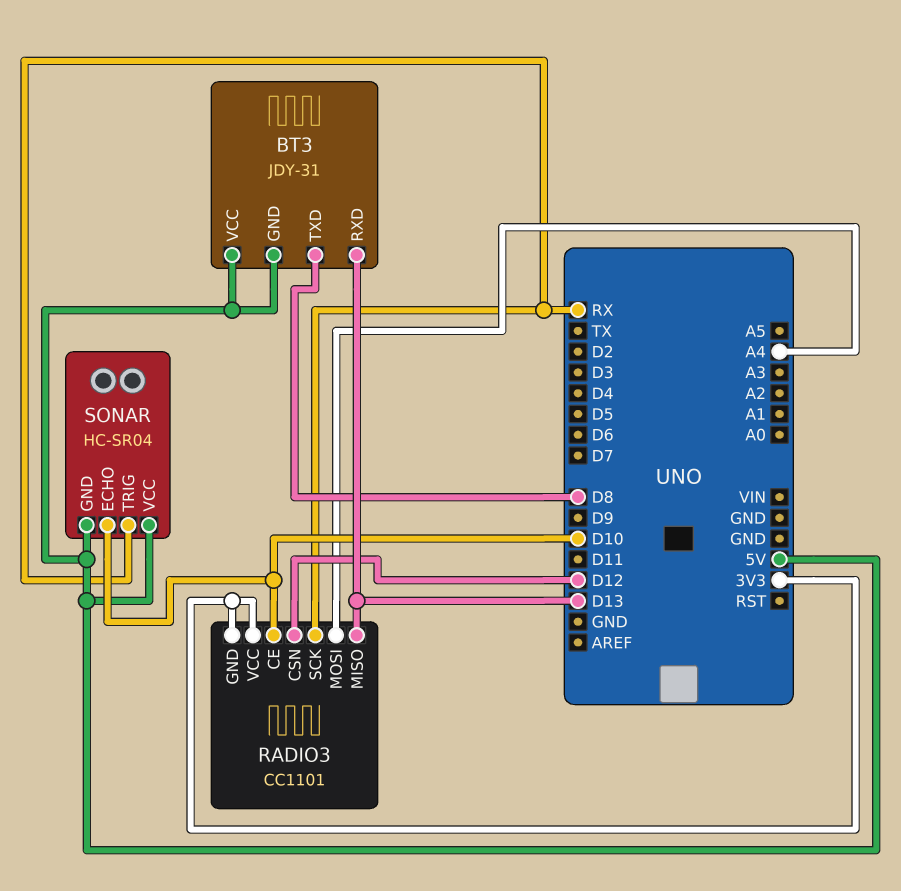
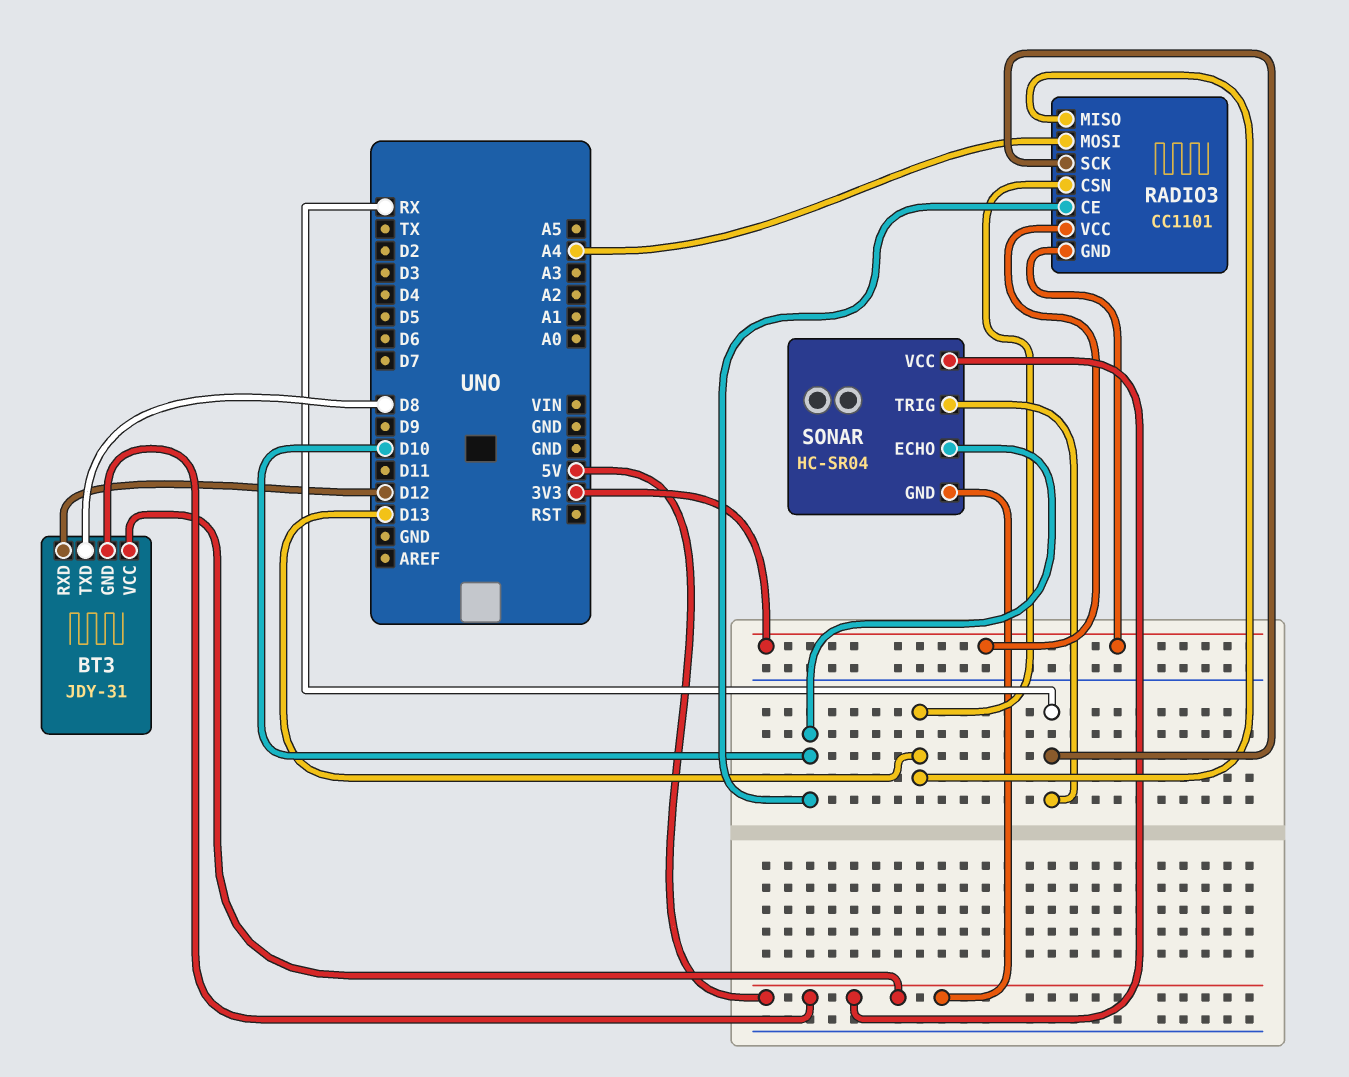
BT3 pin RXD: D13 -> D12
RADIO3 pin CSN: D12 -> D13

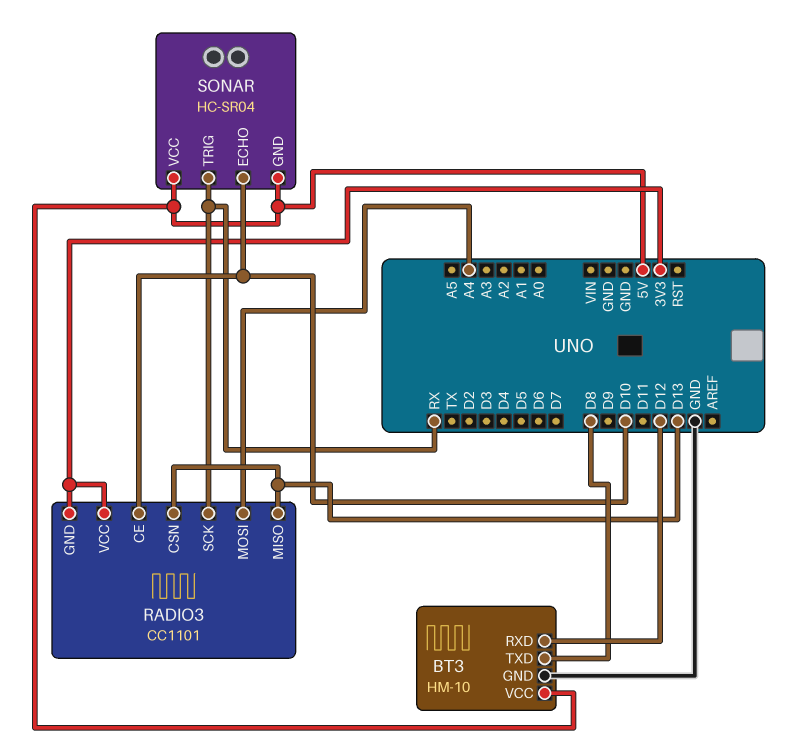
BT3: JDY-31 -> HM-10
BT3 pin GND: 5V -> GND

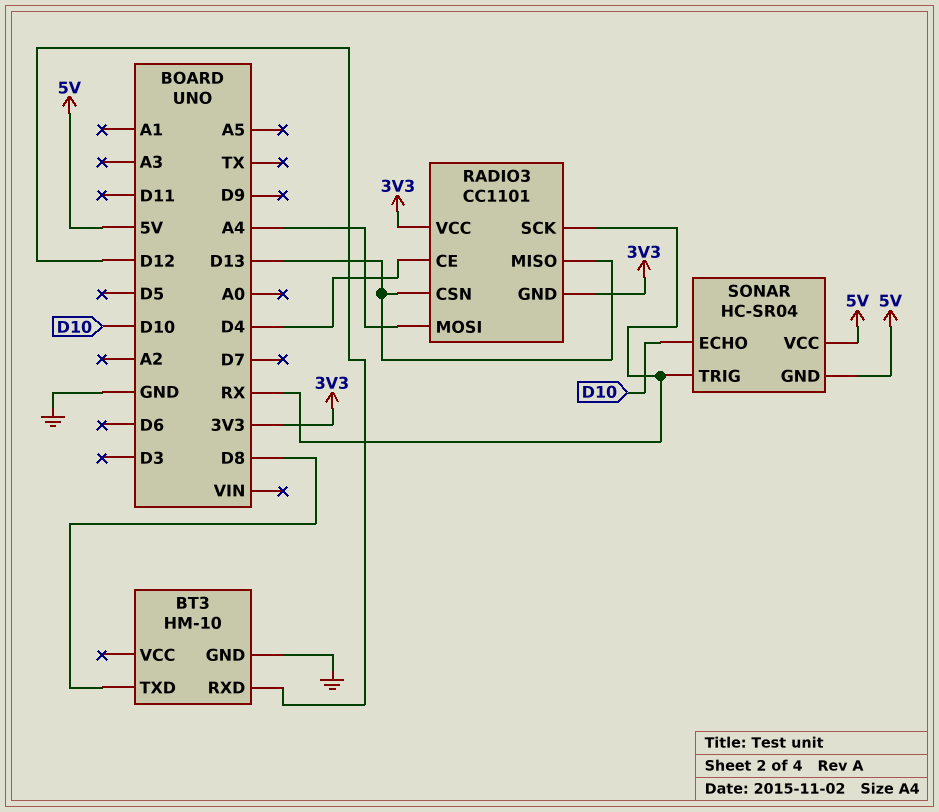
BT3 pin VCC: 5V -> none
RADIO3 pin CE: D10 -> D4

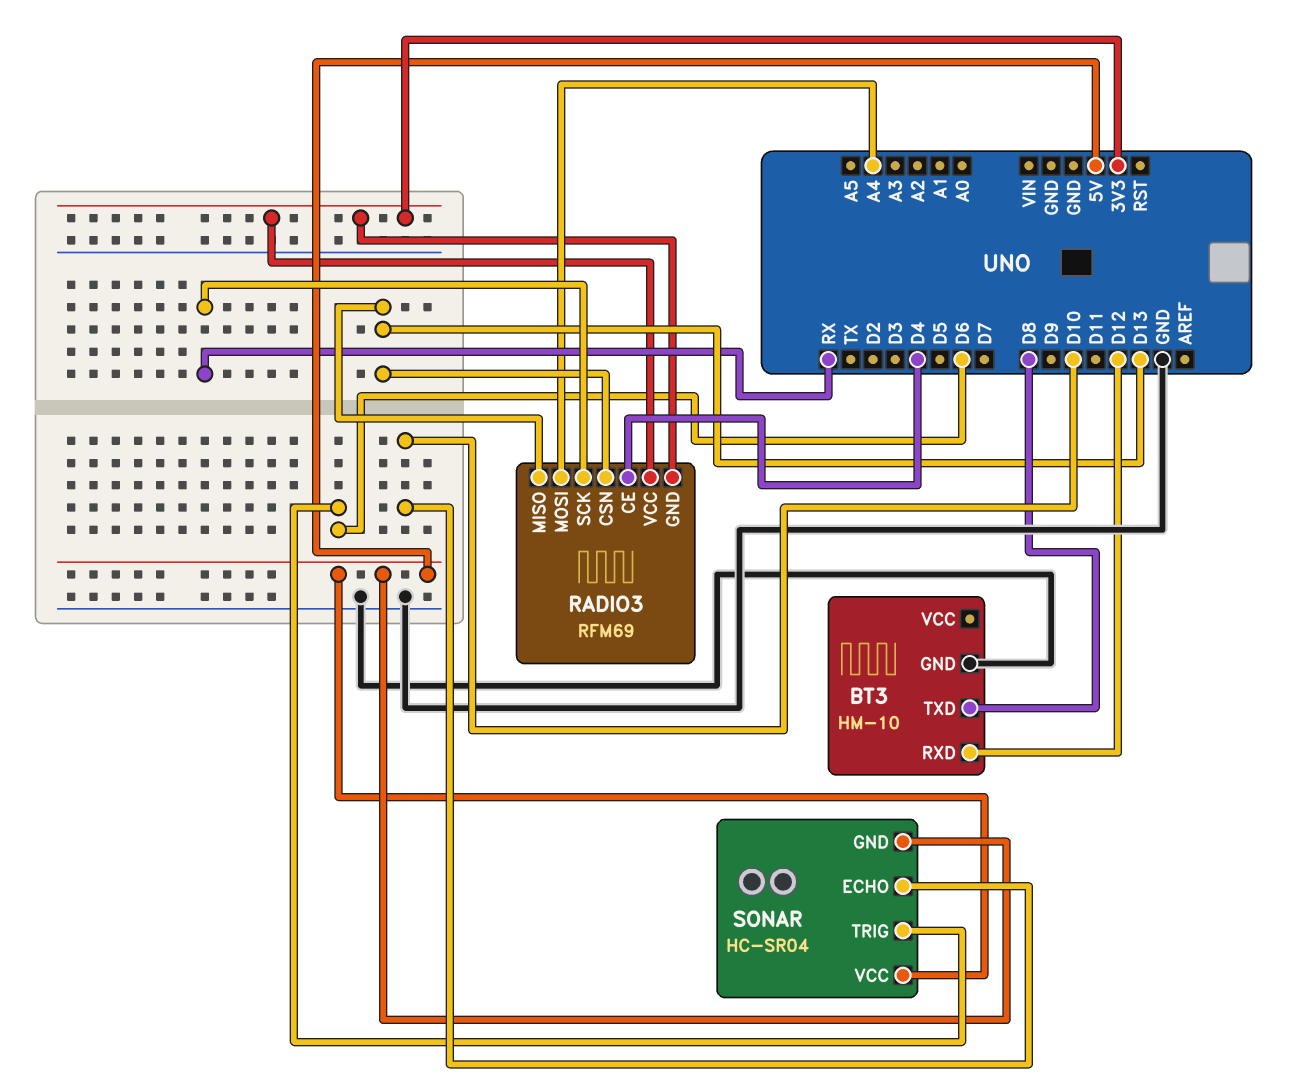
RADIO3: CC1101 -> RFM69
SONAR pin TRIG: RX -> D6

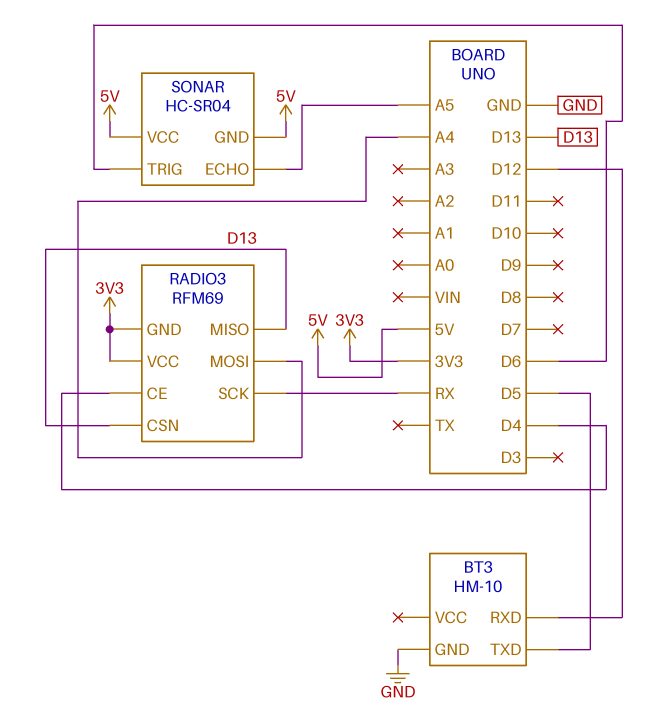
BT3 pin TXD: D8 -> D5
SONAR pin ECHO: D10 -> A5

